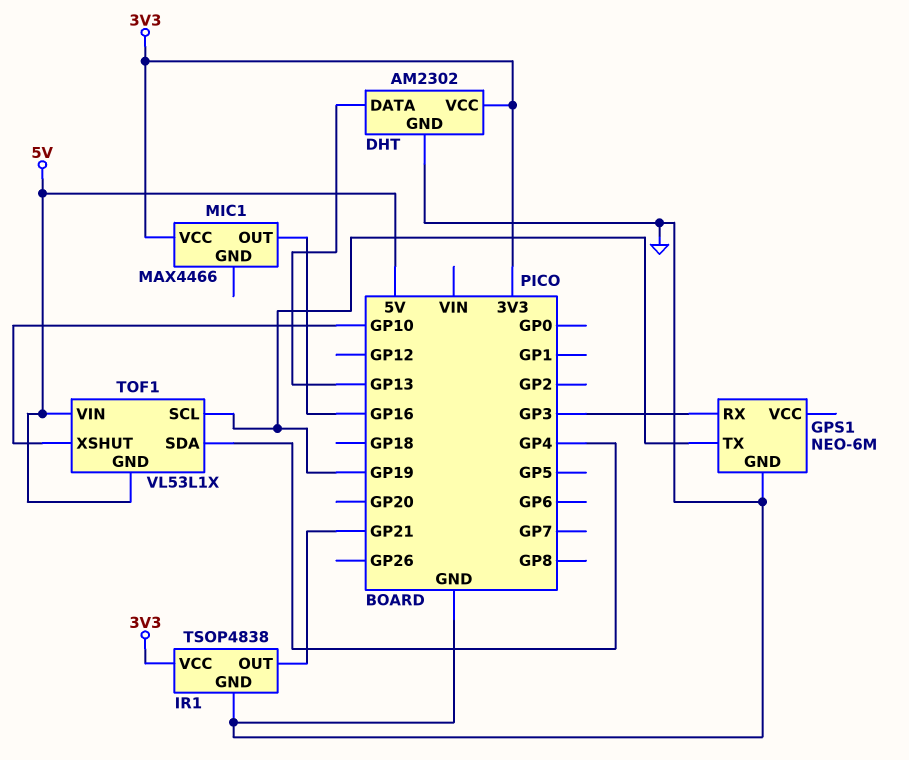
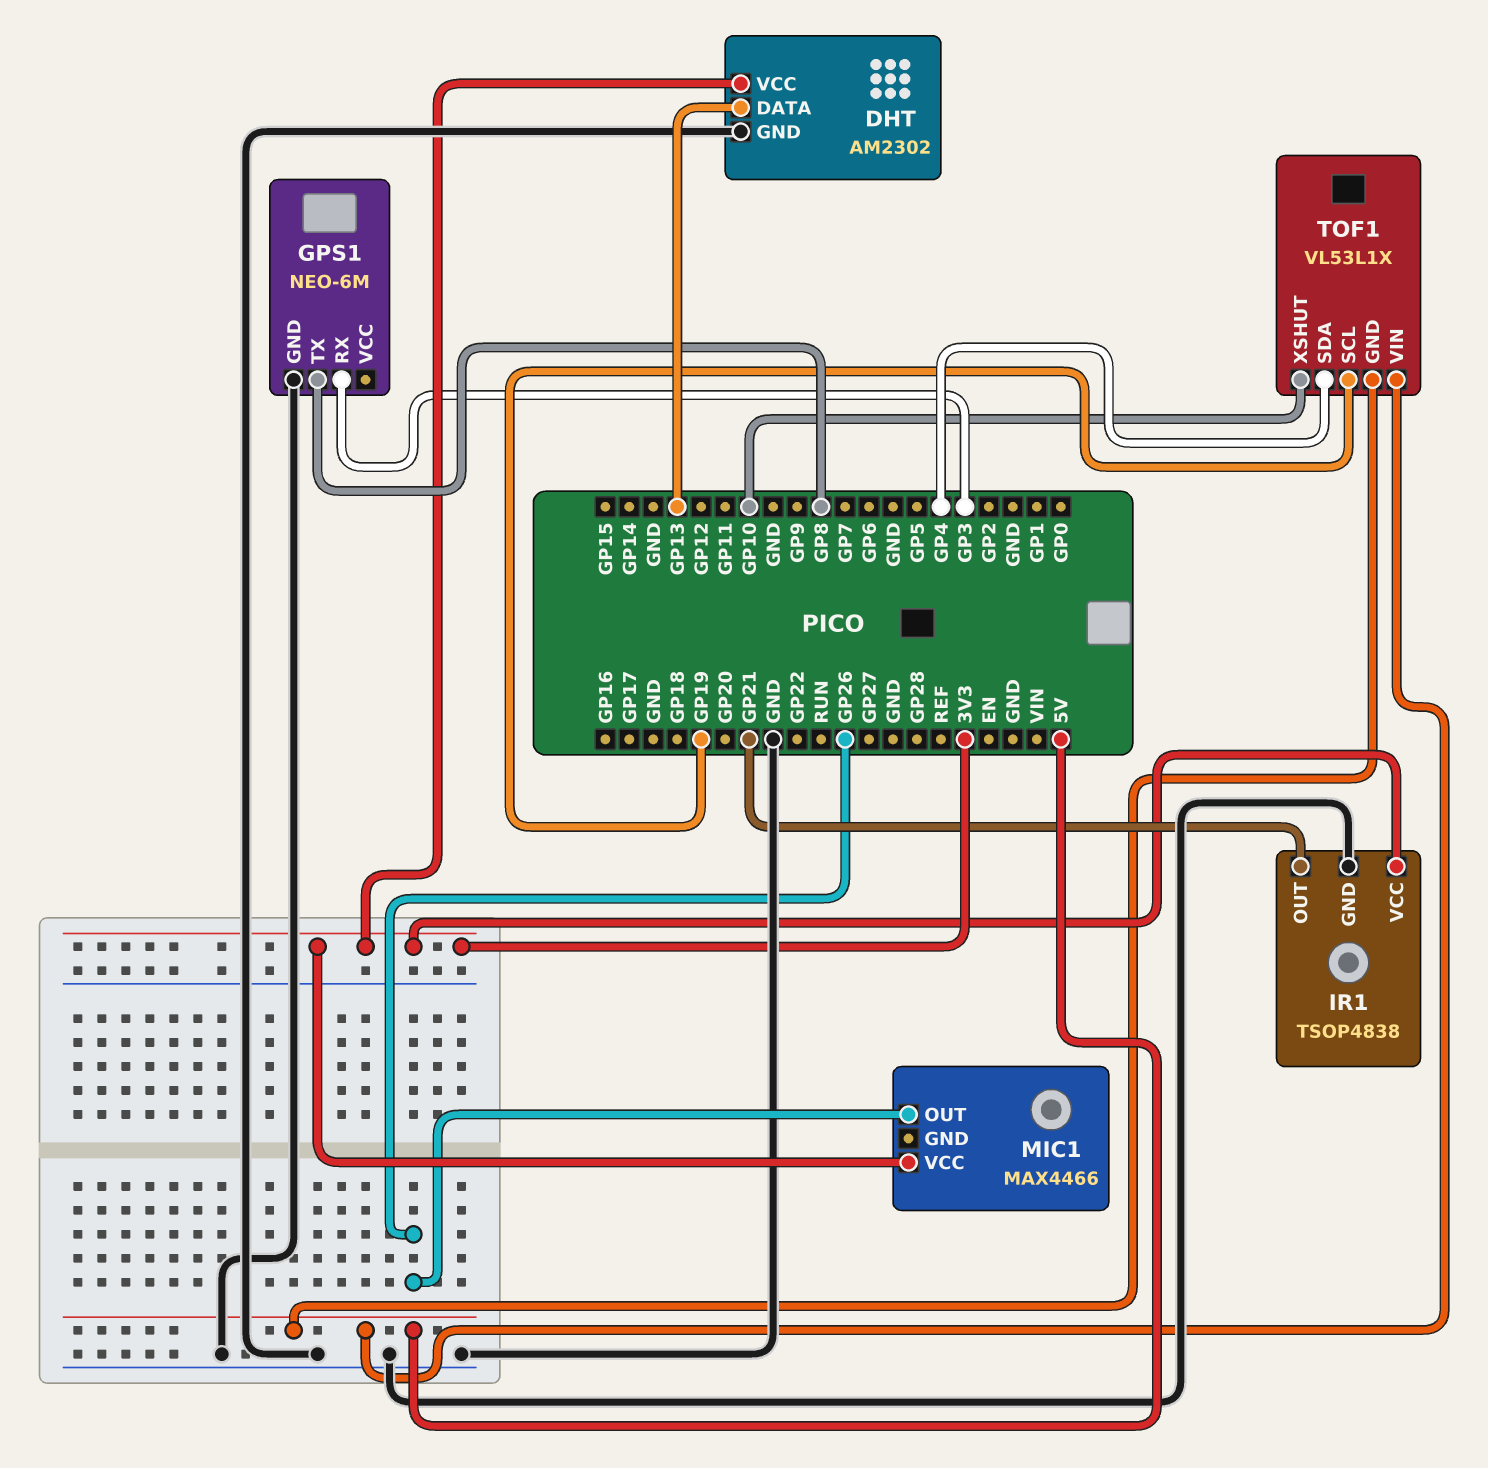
GPS1 pin TX: GP19 -> GP8
MIC1 pin OUT: GP16 -> GP26

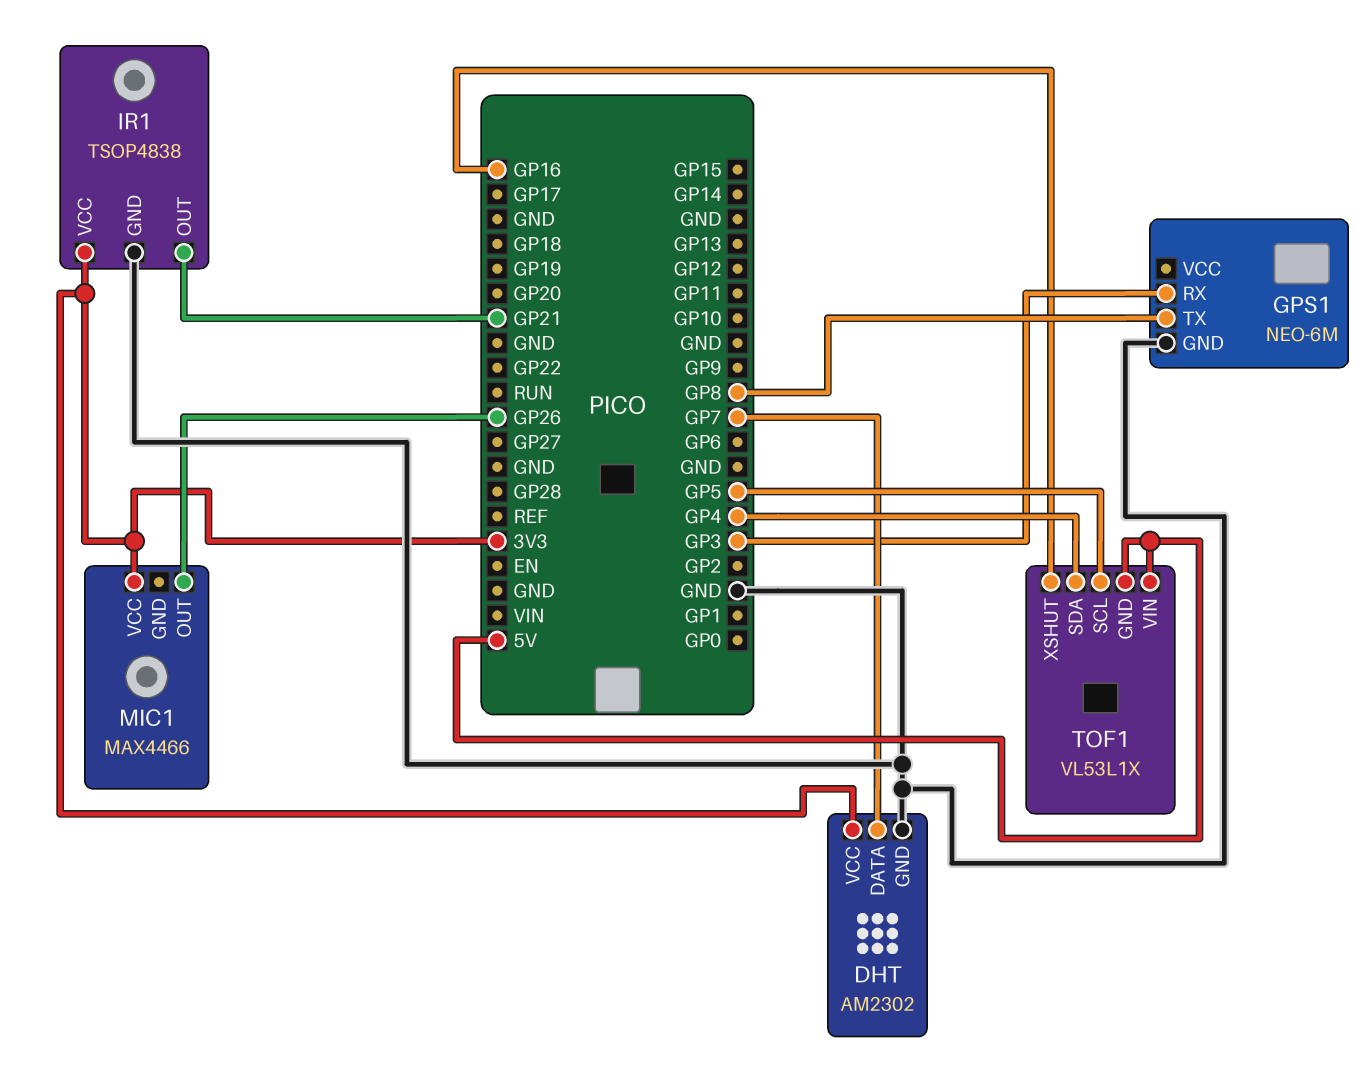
DHT pin DATA: GP13 -> GP7
TOF1 pin SCL: GP19 -> GP5
TOF1 pin XSHUT: GP10 -> GP16

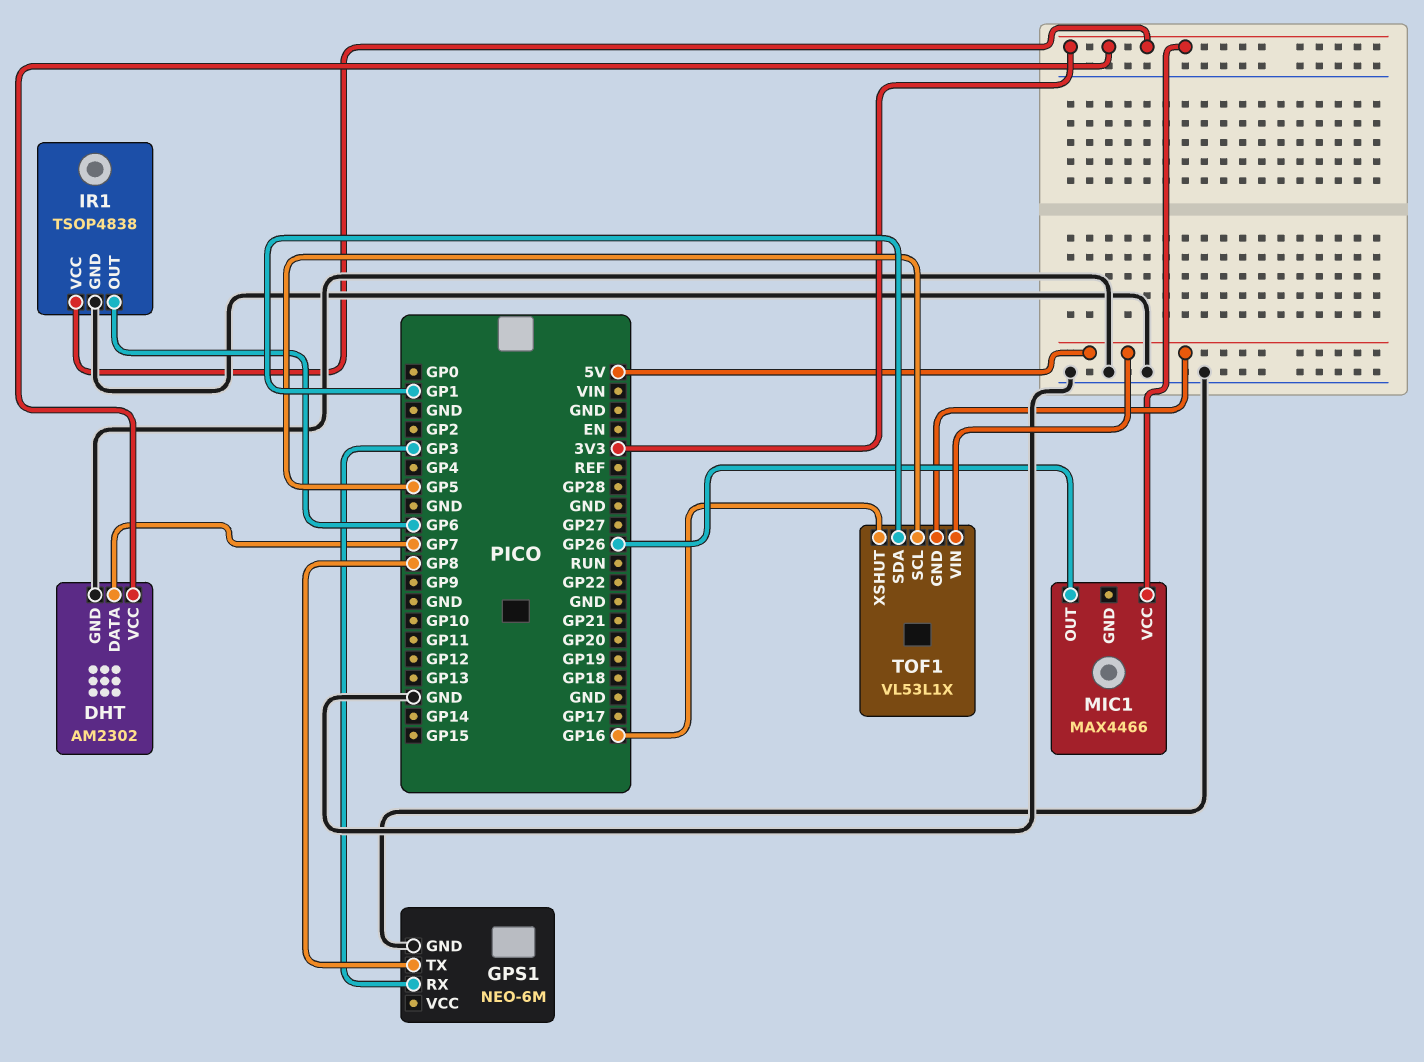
IR1 pin OUT: GP21 -> GP6
TOF1 pin SDA: GP4 -> GP1

